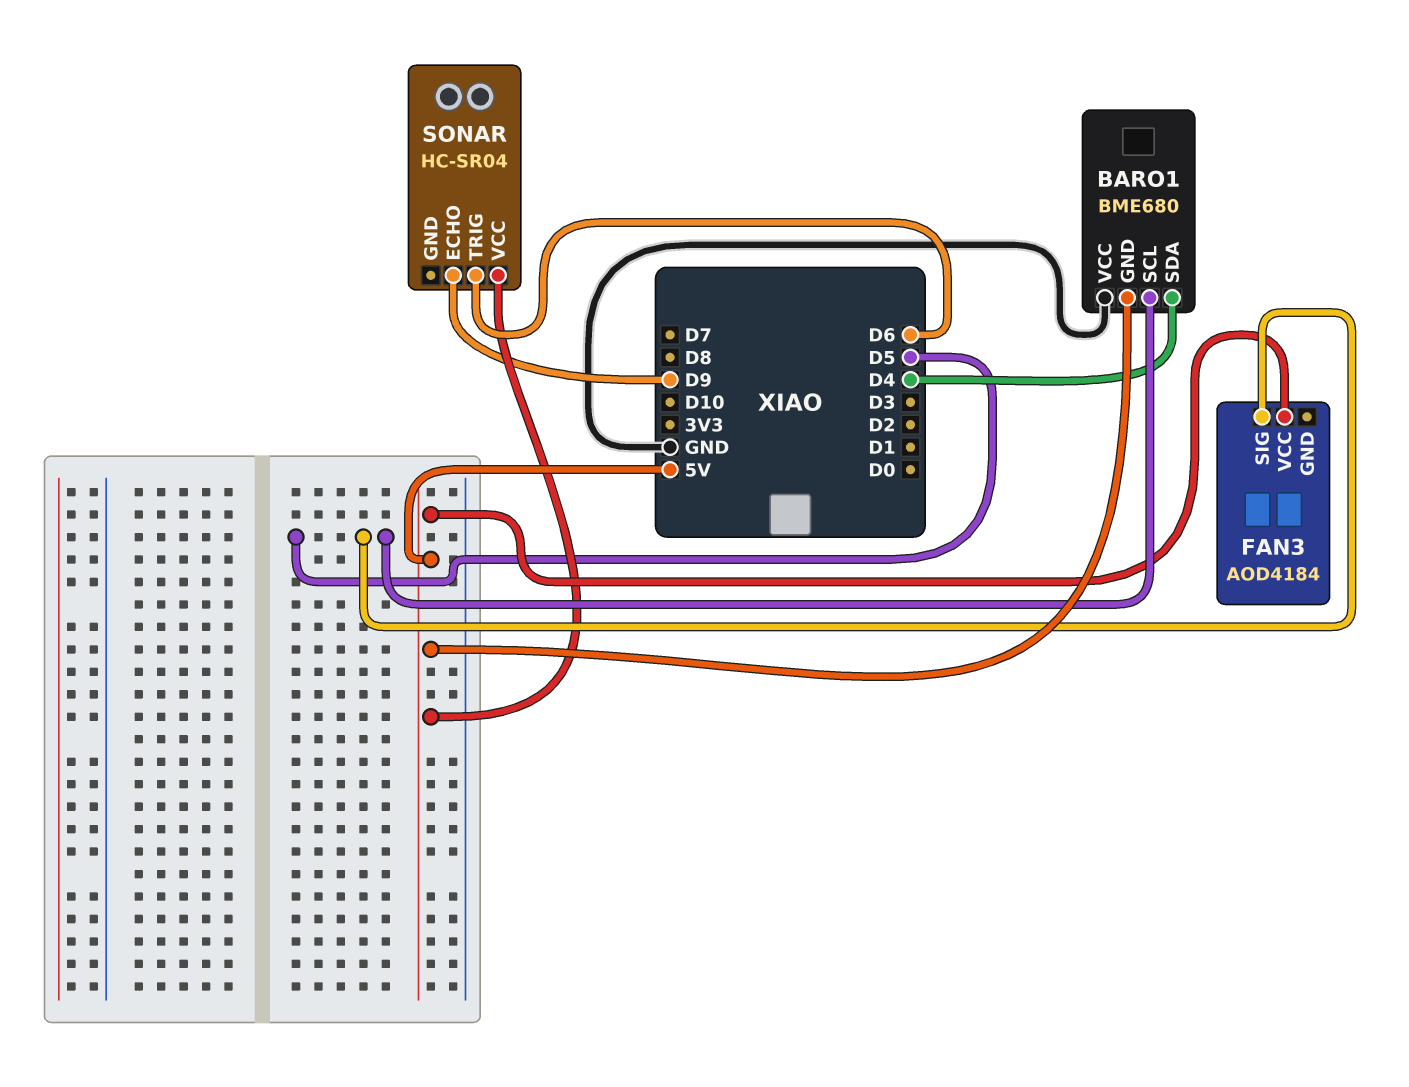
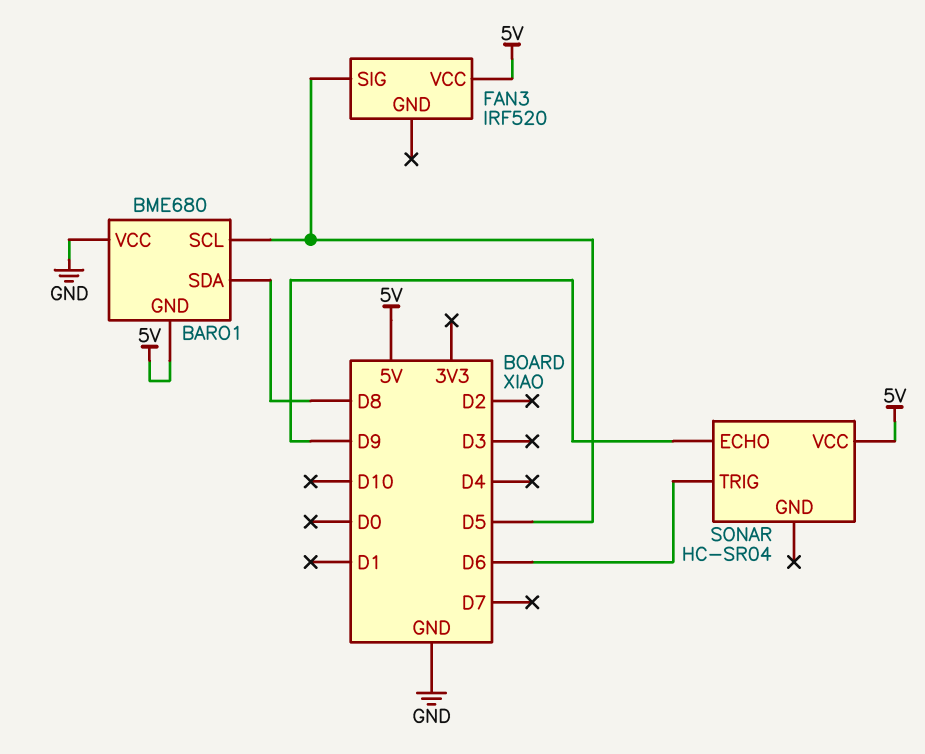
BARO1 pin SDA: D4 -> D8
FAN3: AOD4184 -> IRF520

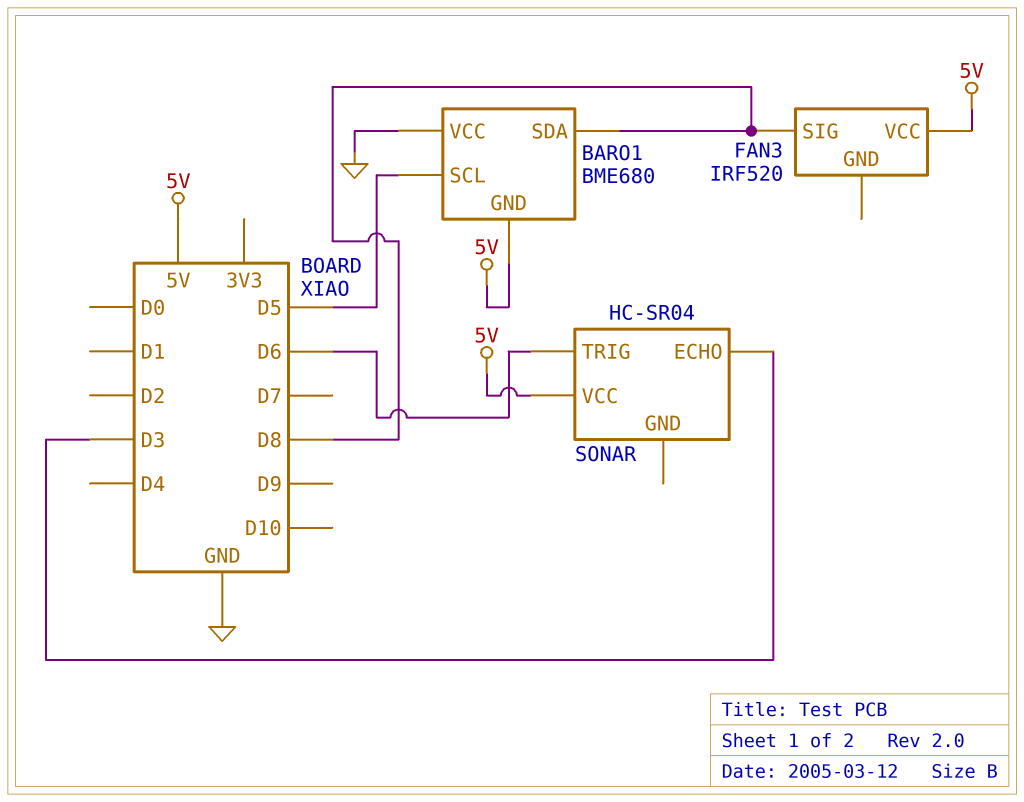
FAN3 pin SIG: D5 -> D8
SONAR pin ECHO: D9 -> D3

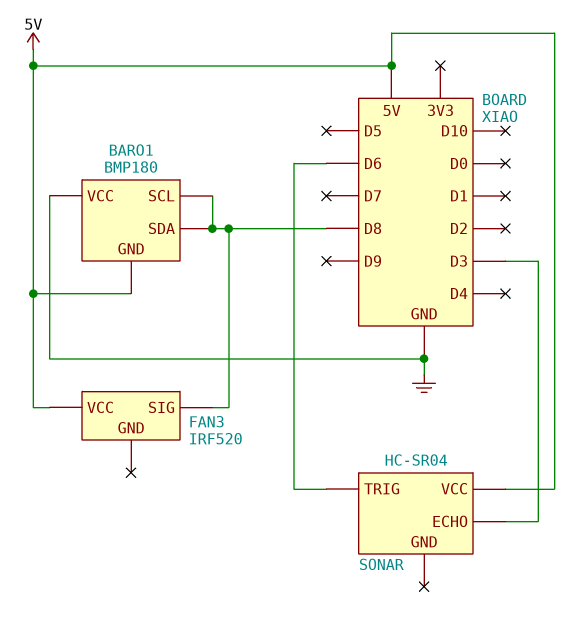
BARO1: BME680 -> BMP180
BARO1 pin SCL: D5 -> D8

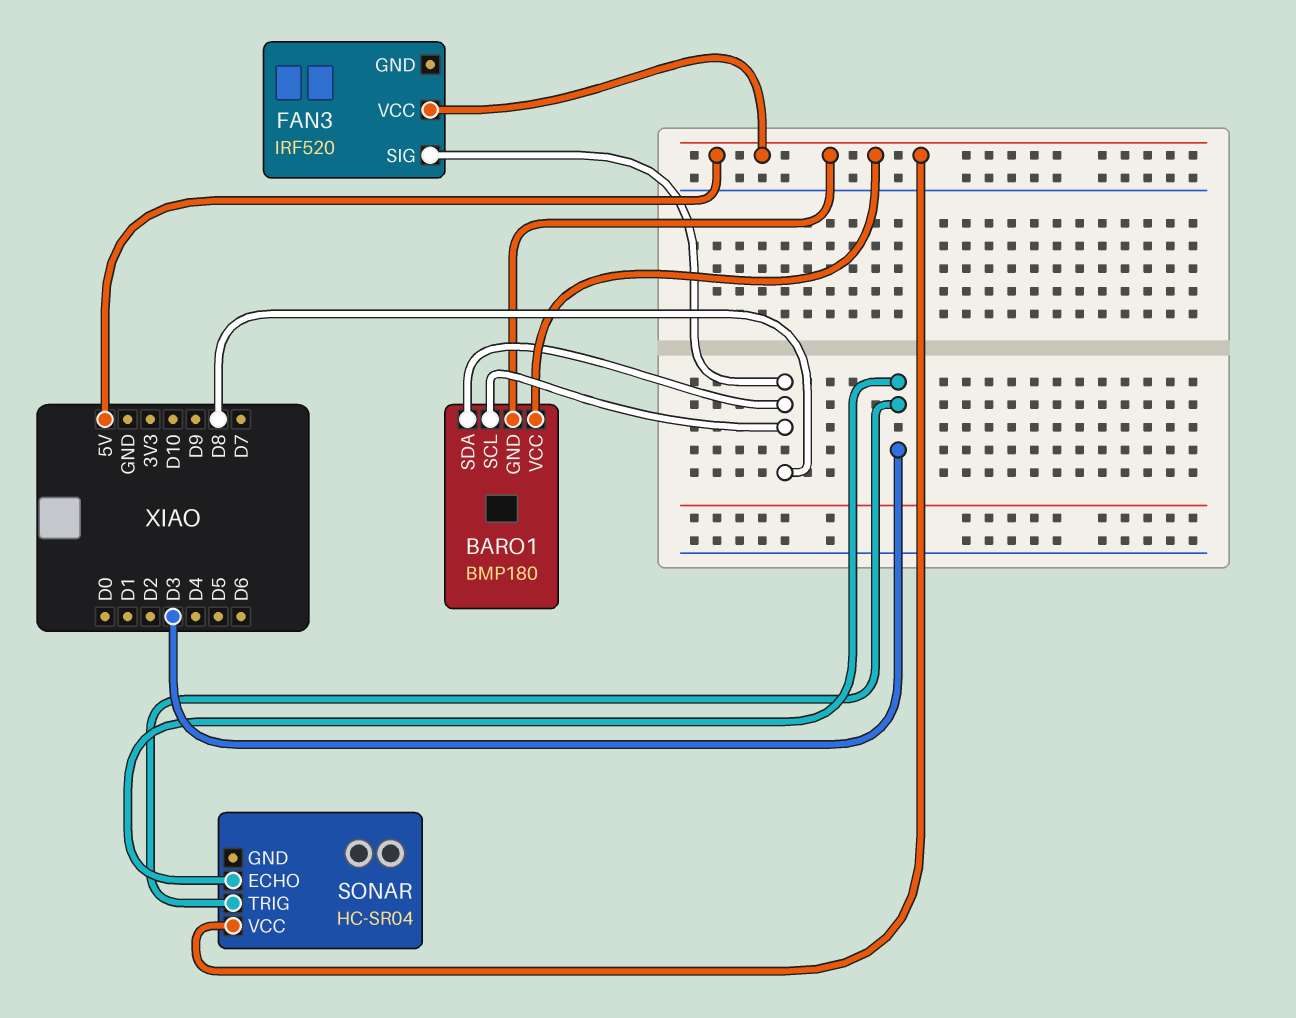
BARO1 pin VCC: GND -> 5V
SONAR pin TRIG: D6 -> D3

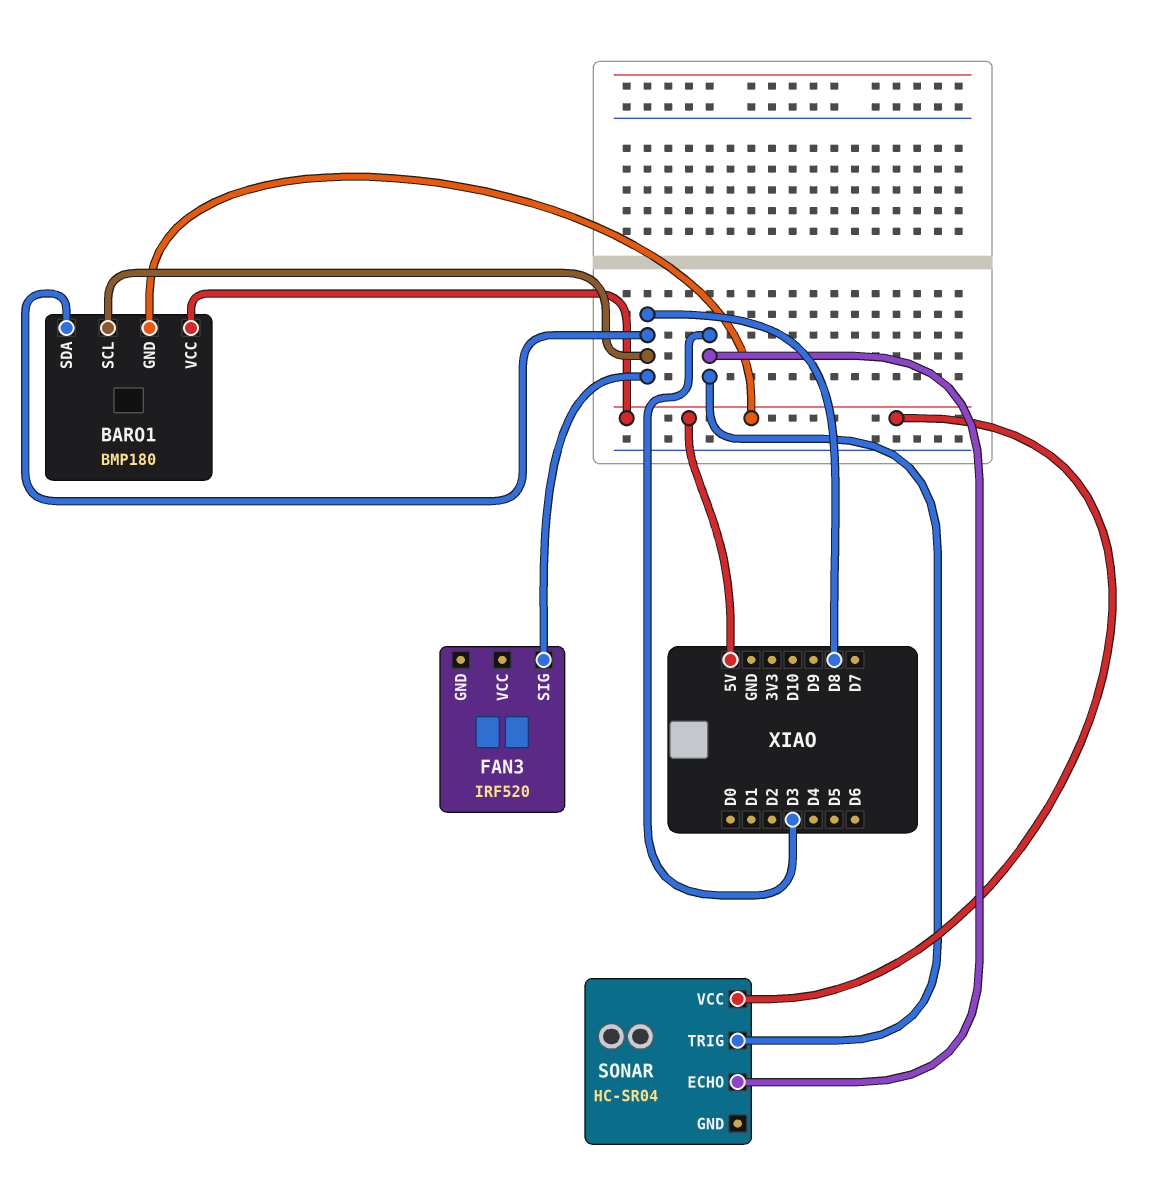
FAN3 pin VCC: 5V -> none

